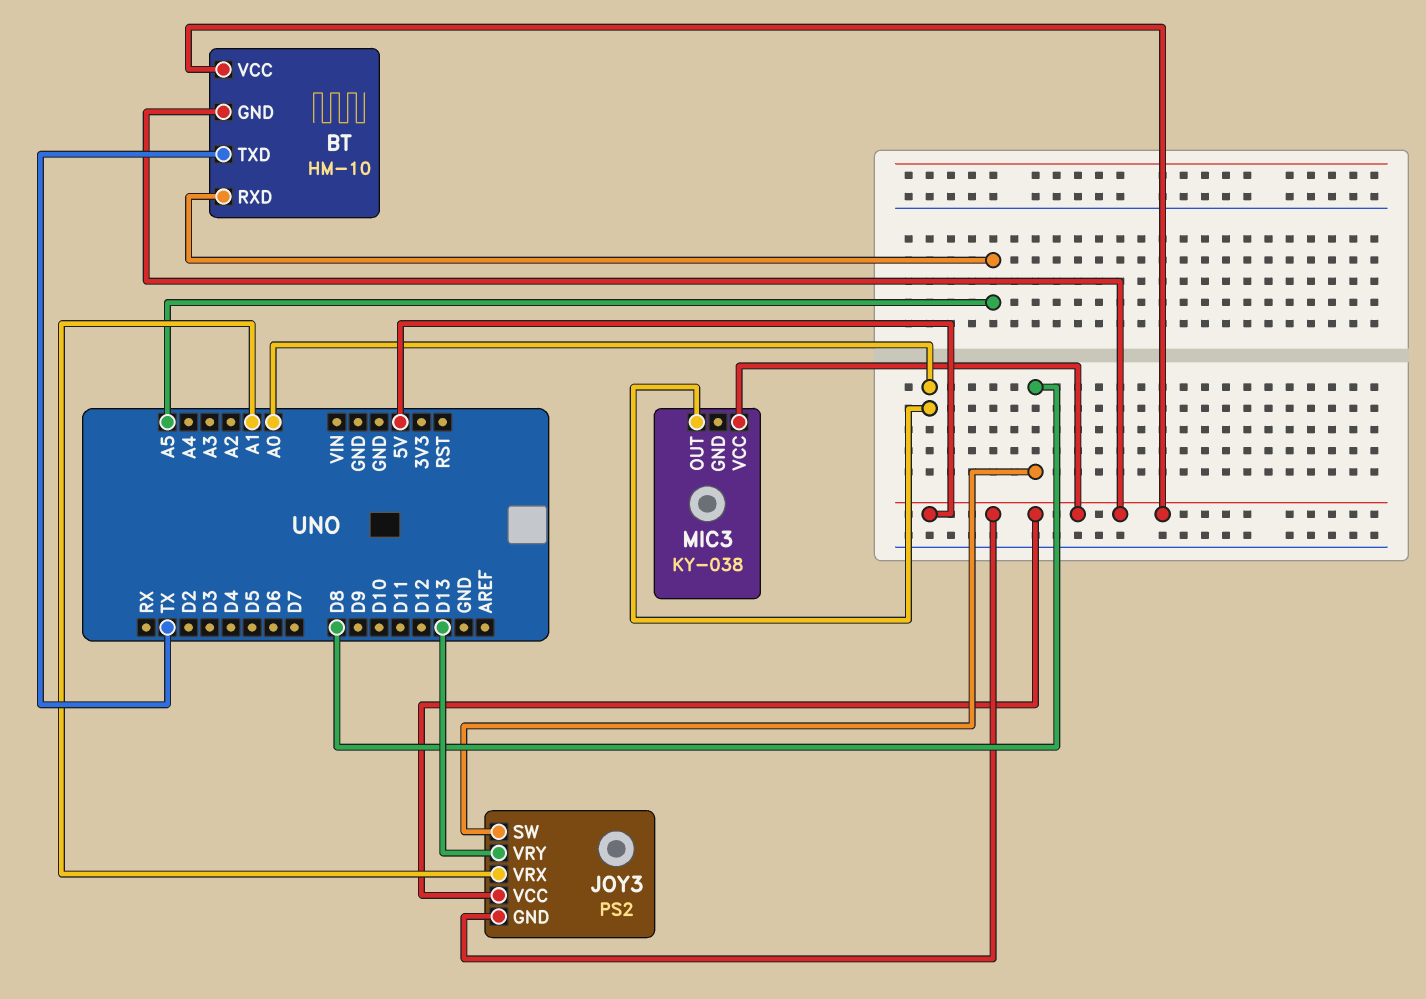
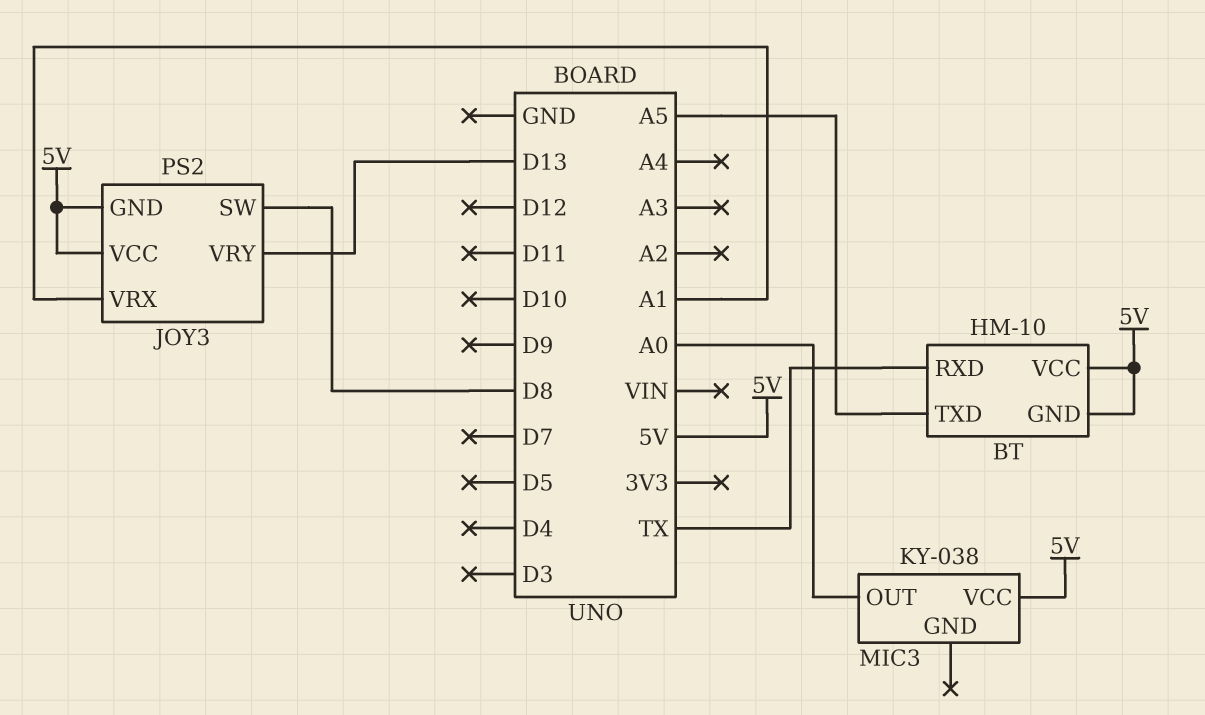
BT pin RXD: A5 -> TX
BT pin TXD: TX -> A5

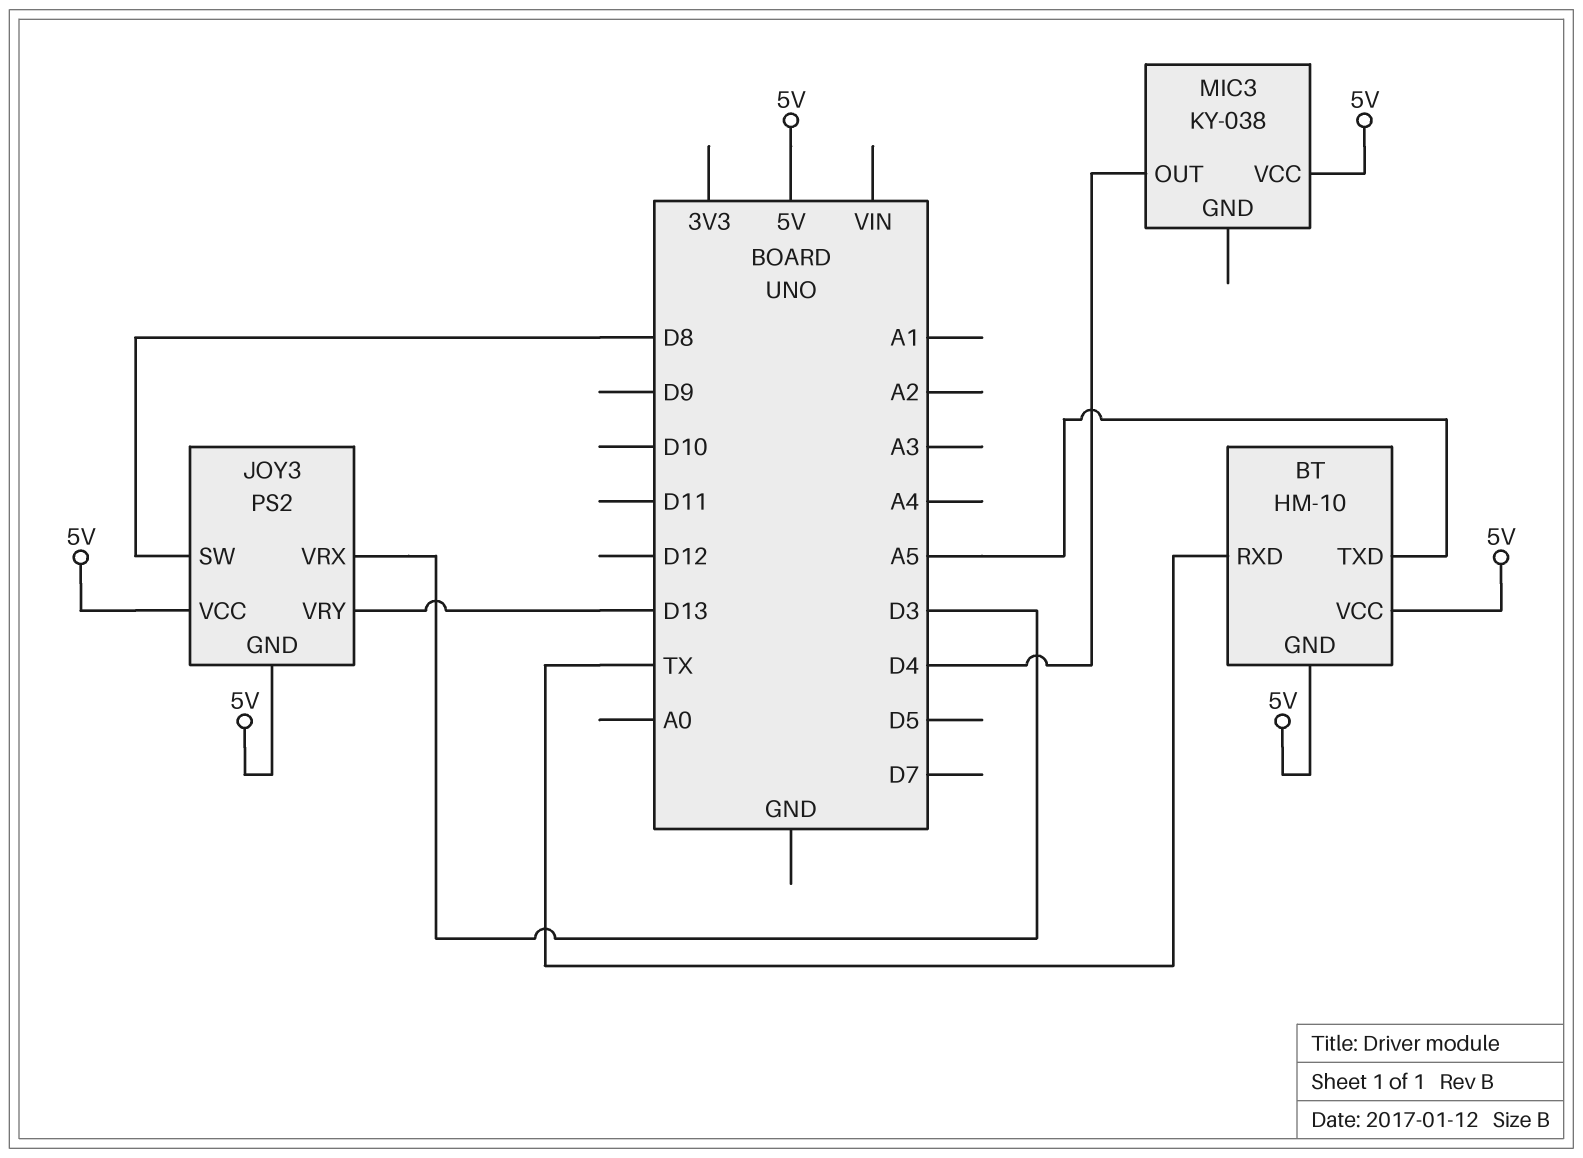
JOY3 pin VRX: A1 -> D3
MIC3 pin OUT: A0 -> D4

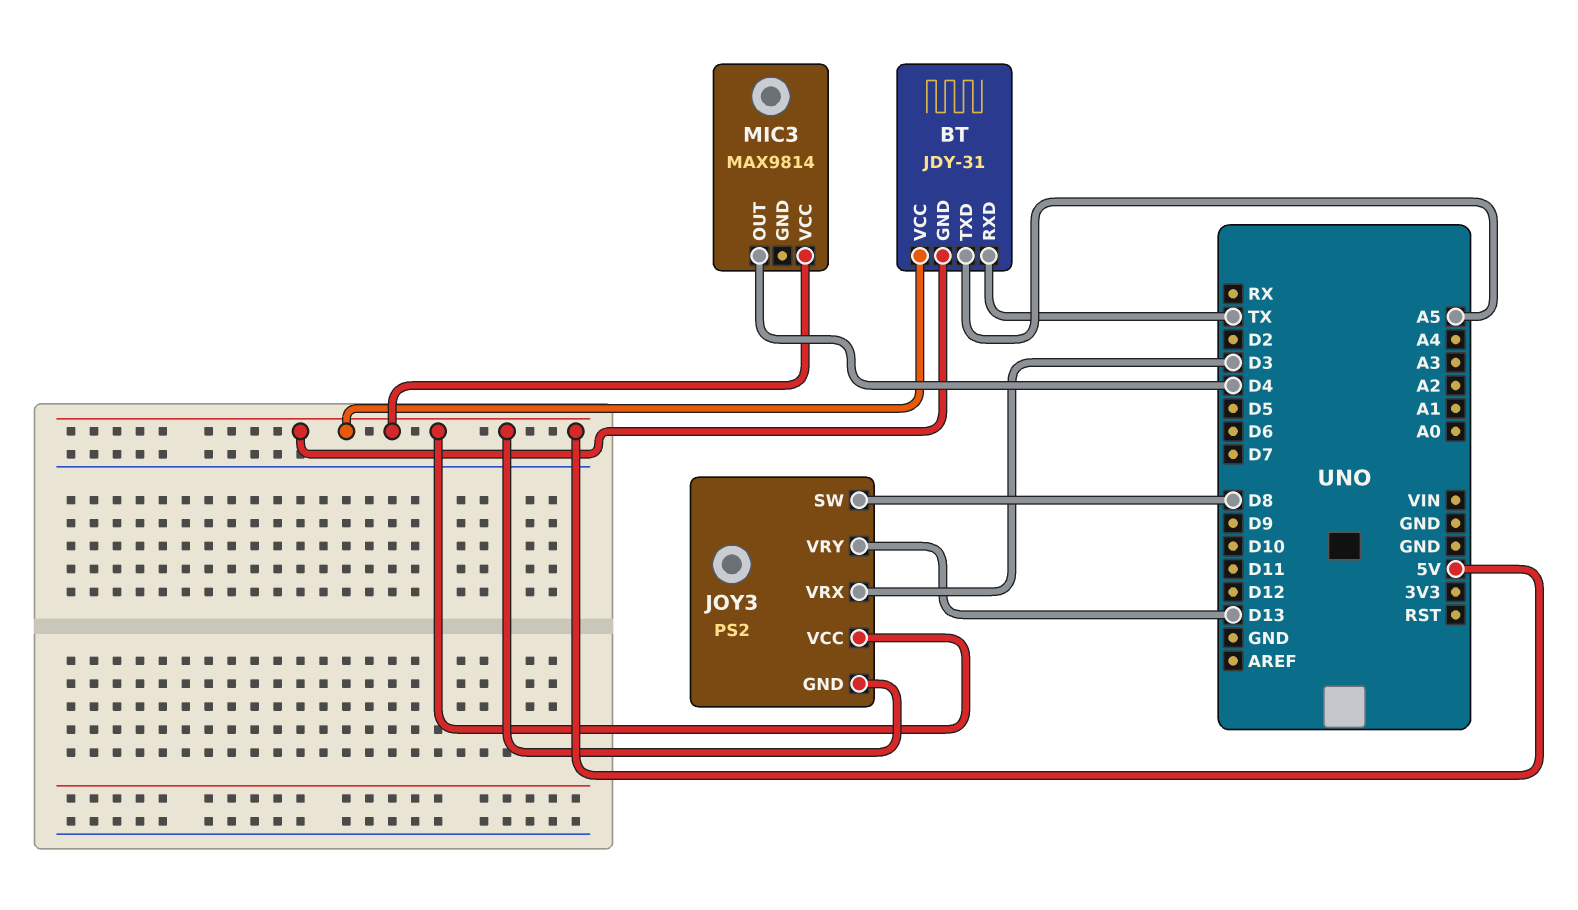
BT: HM-10 -> JDY-31
MIC3: KY-038 -> MAX9814

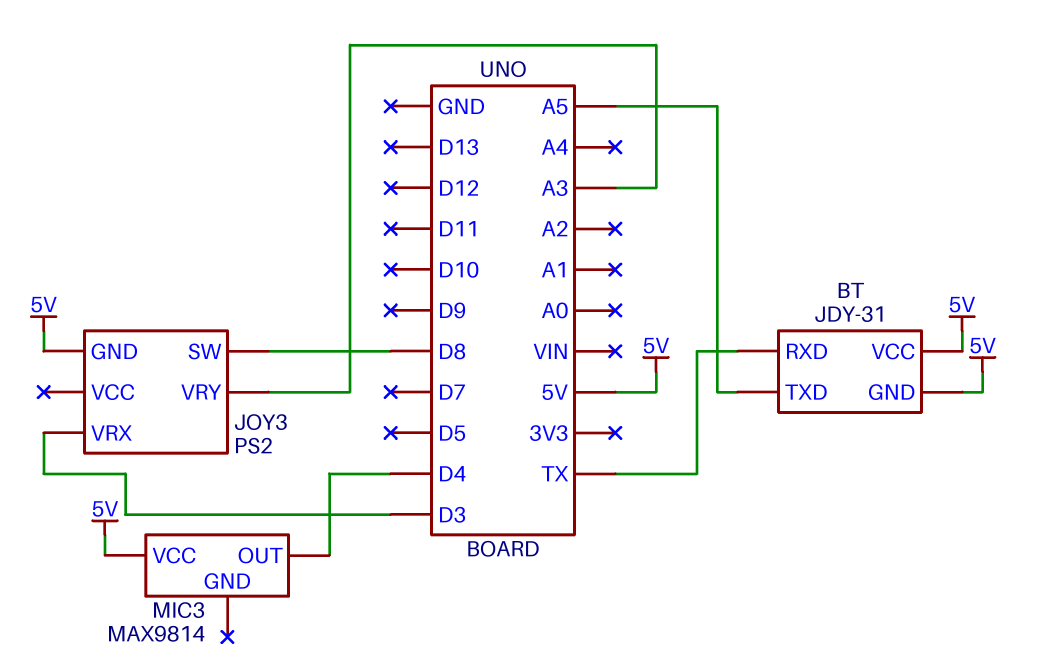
JOY3 pin VCC: 5V -> none
JOY3 pin VRY: D13 -> A3

